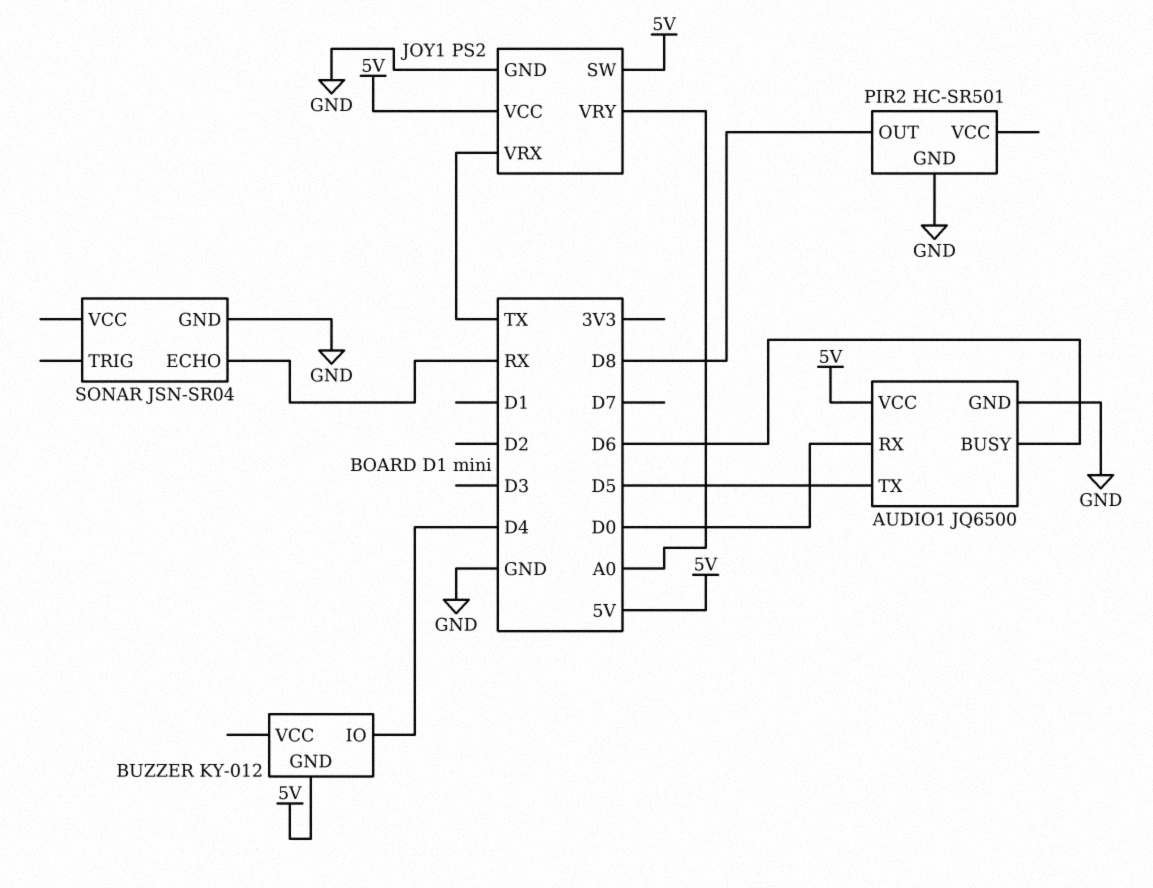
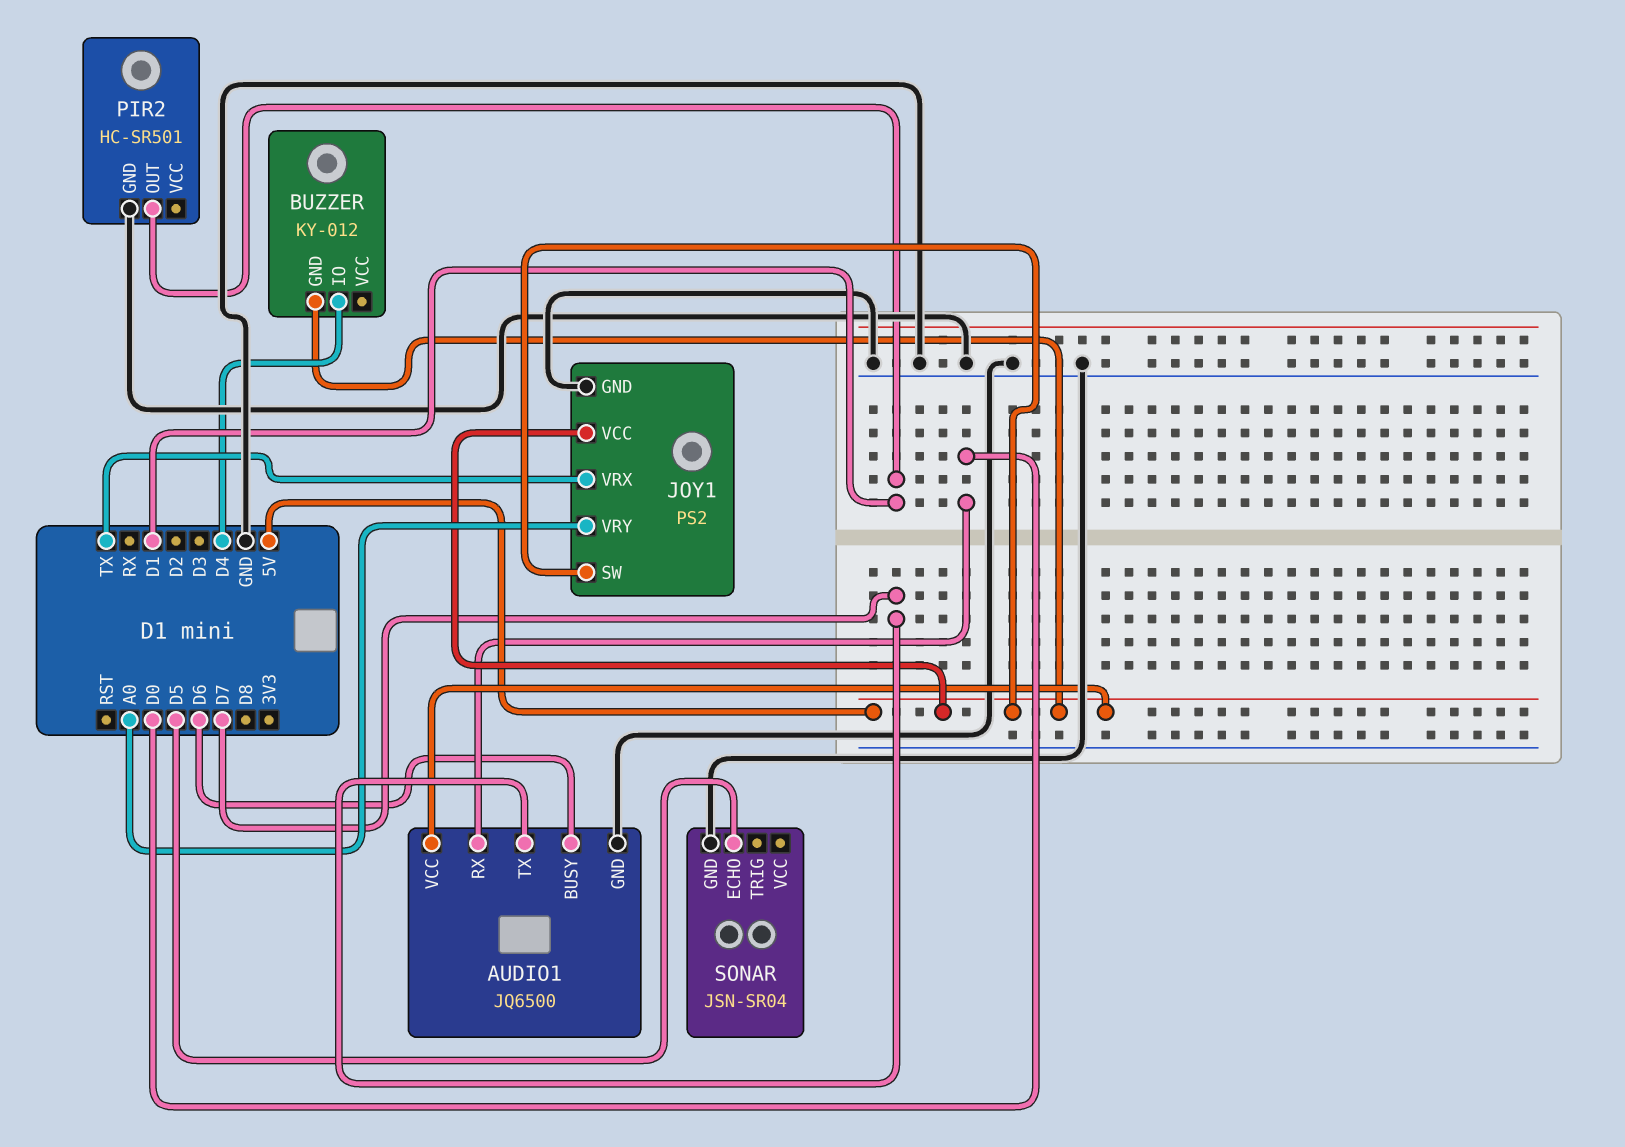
AUDIO1 pin TX: D5 -> D7
PIR2 pin OUT: D8 -> D1
SONAR pin ECHO: RX -> D5

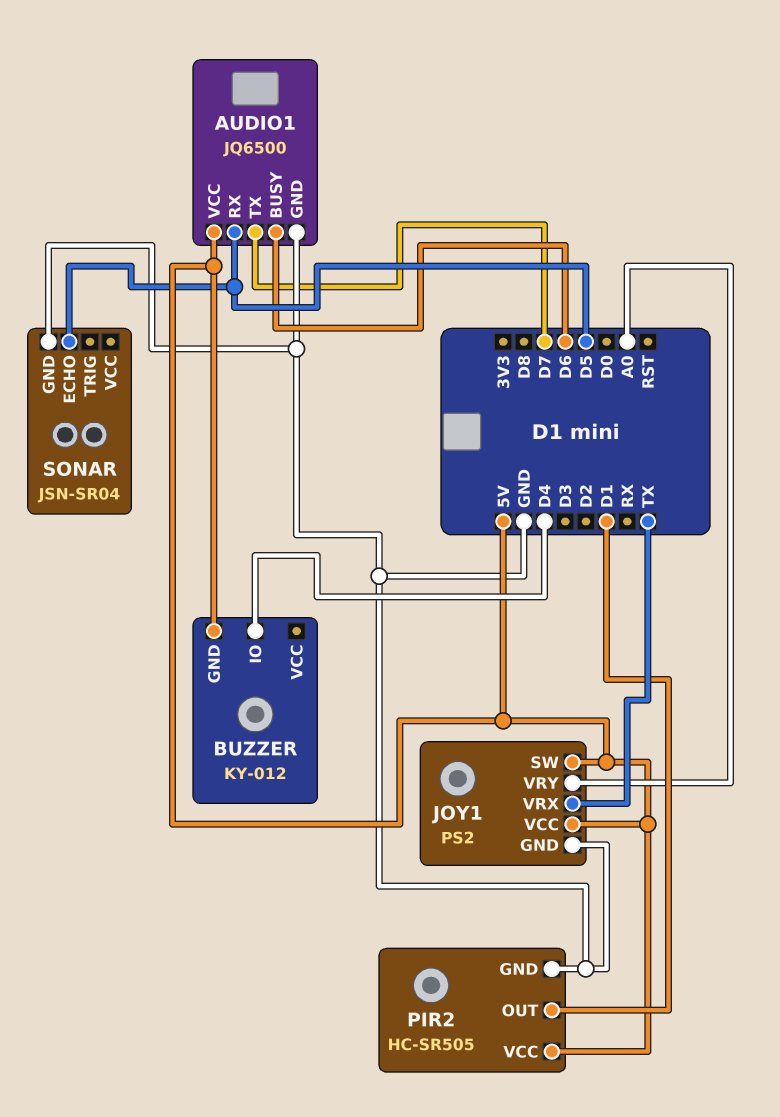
AUDIO1 pin RX: D0 -> D5
PIR2: HC-SR501 -> HC-SR505
PIR2 pin VCC: none -> 5V

